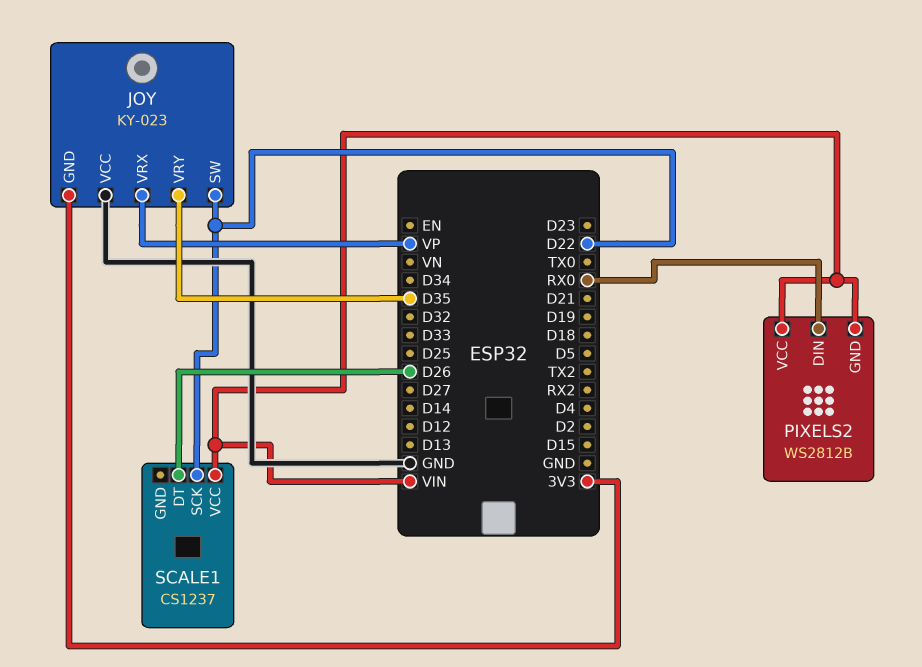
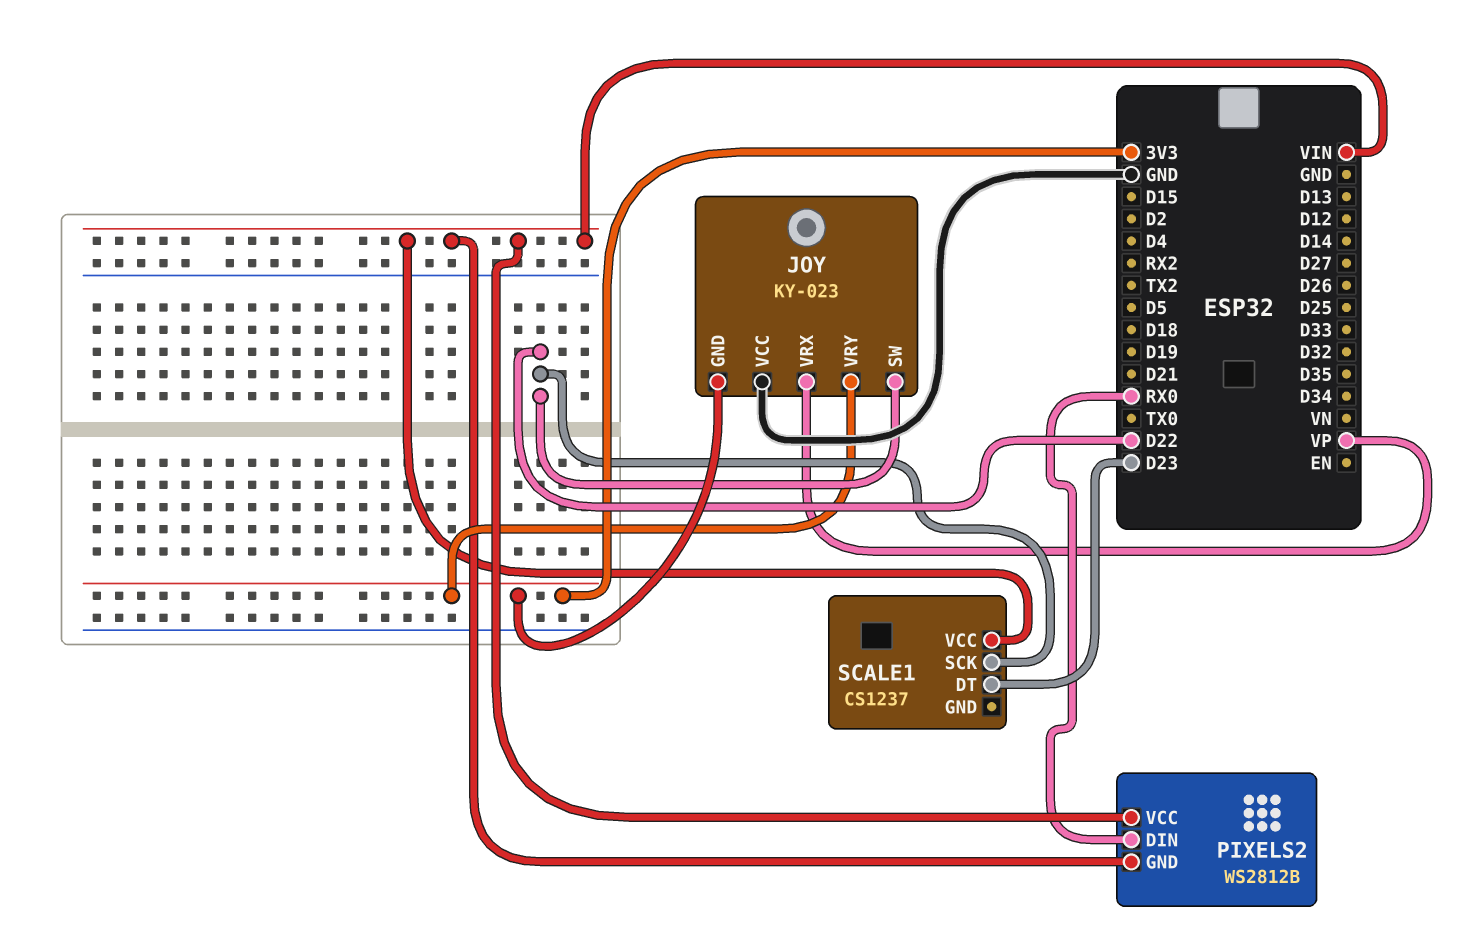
JOY pin VRY: D35 -> 3V3
SCALE1 pin DT: D26 -> D23

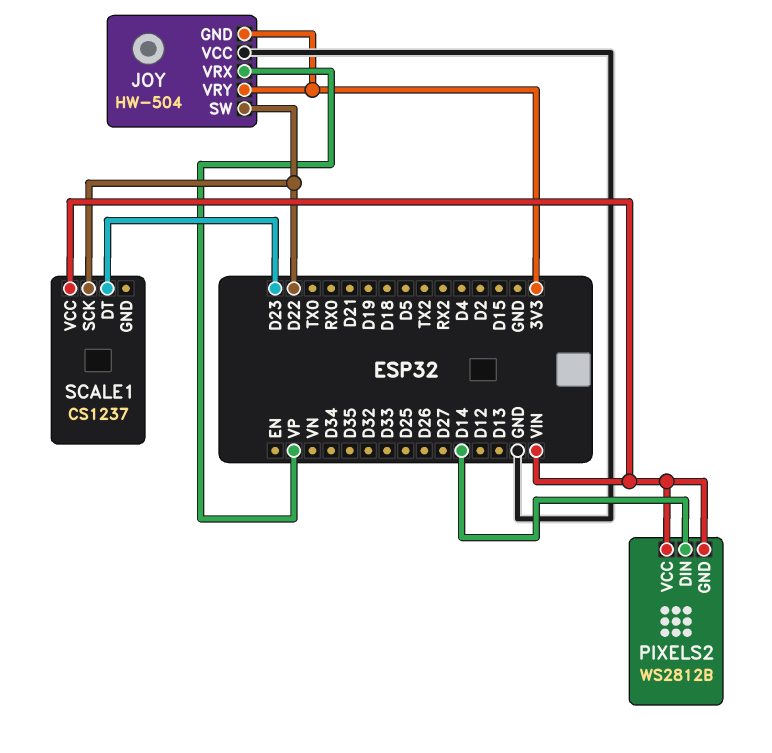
JOY: KY-023 -> HW-504
PIXELS2 pin DIN: RX0 -> D14

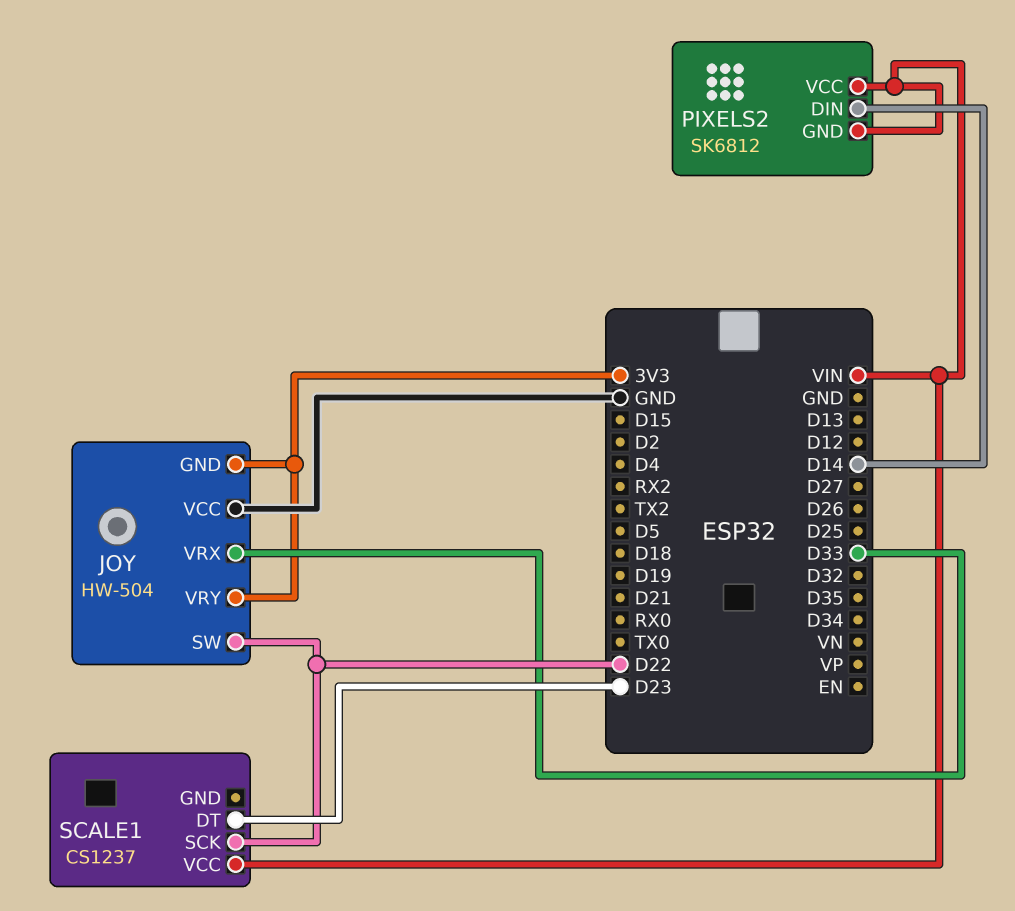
JOY pin VRX: VP -> D33
PIXELS2: WS2812B -> SK6812

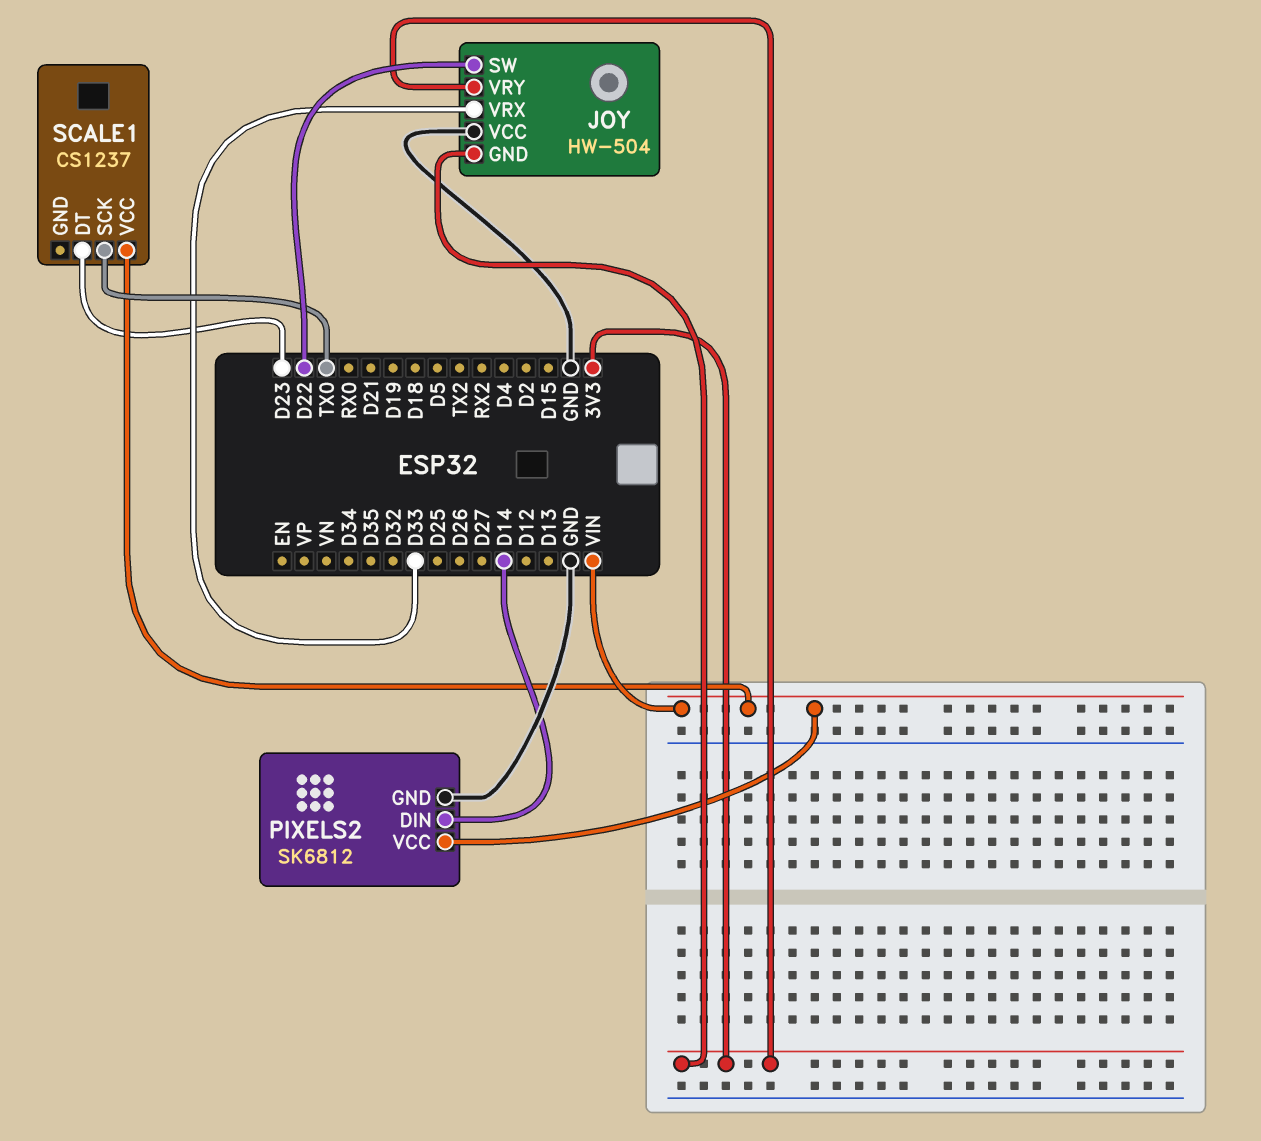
PIXELS2 pin GND: VIN -> GND
SCALE1 pin SCK: D22 -> TX0

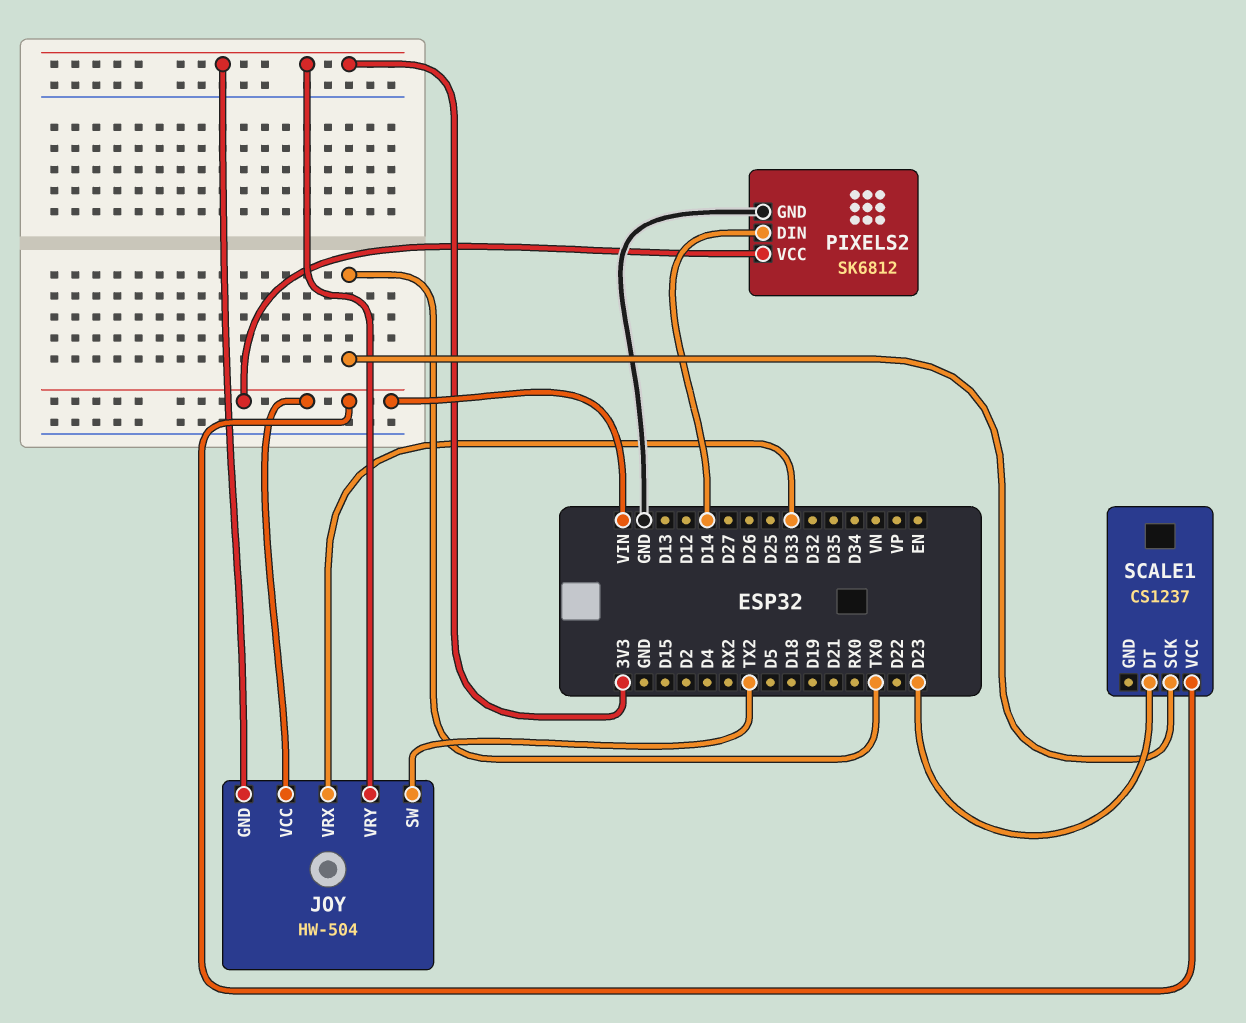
JOY pin SW: D22 -> TX2
JOY pin VCC: GND -> VIN

